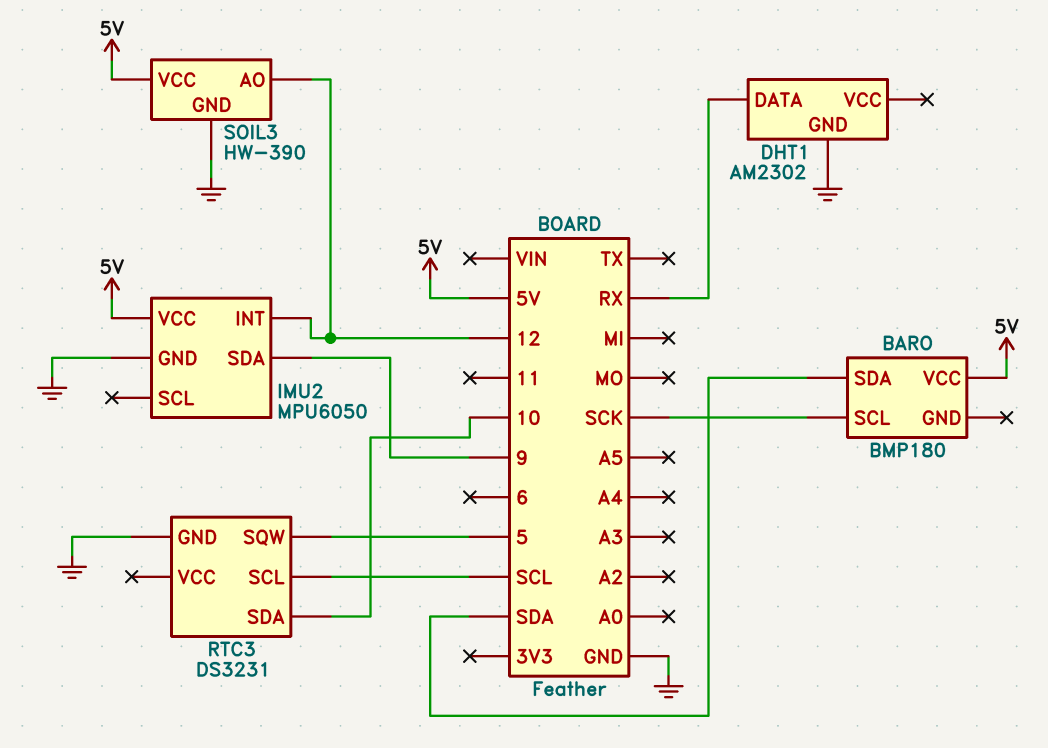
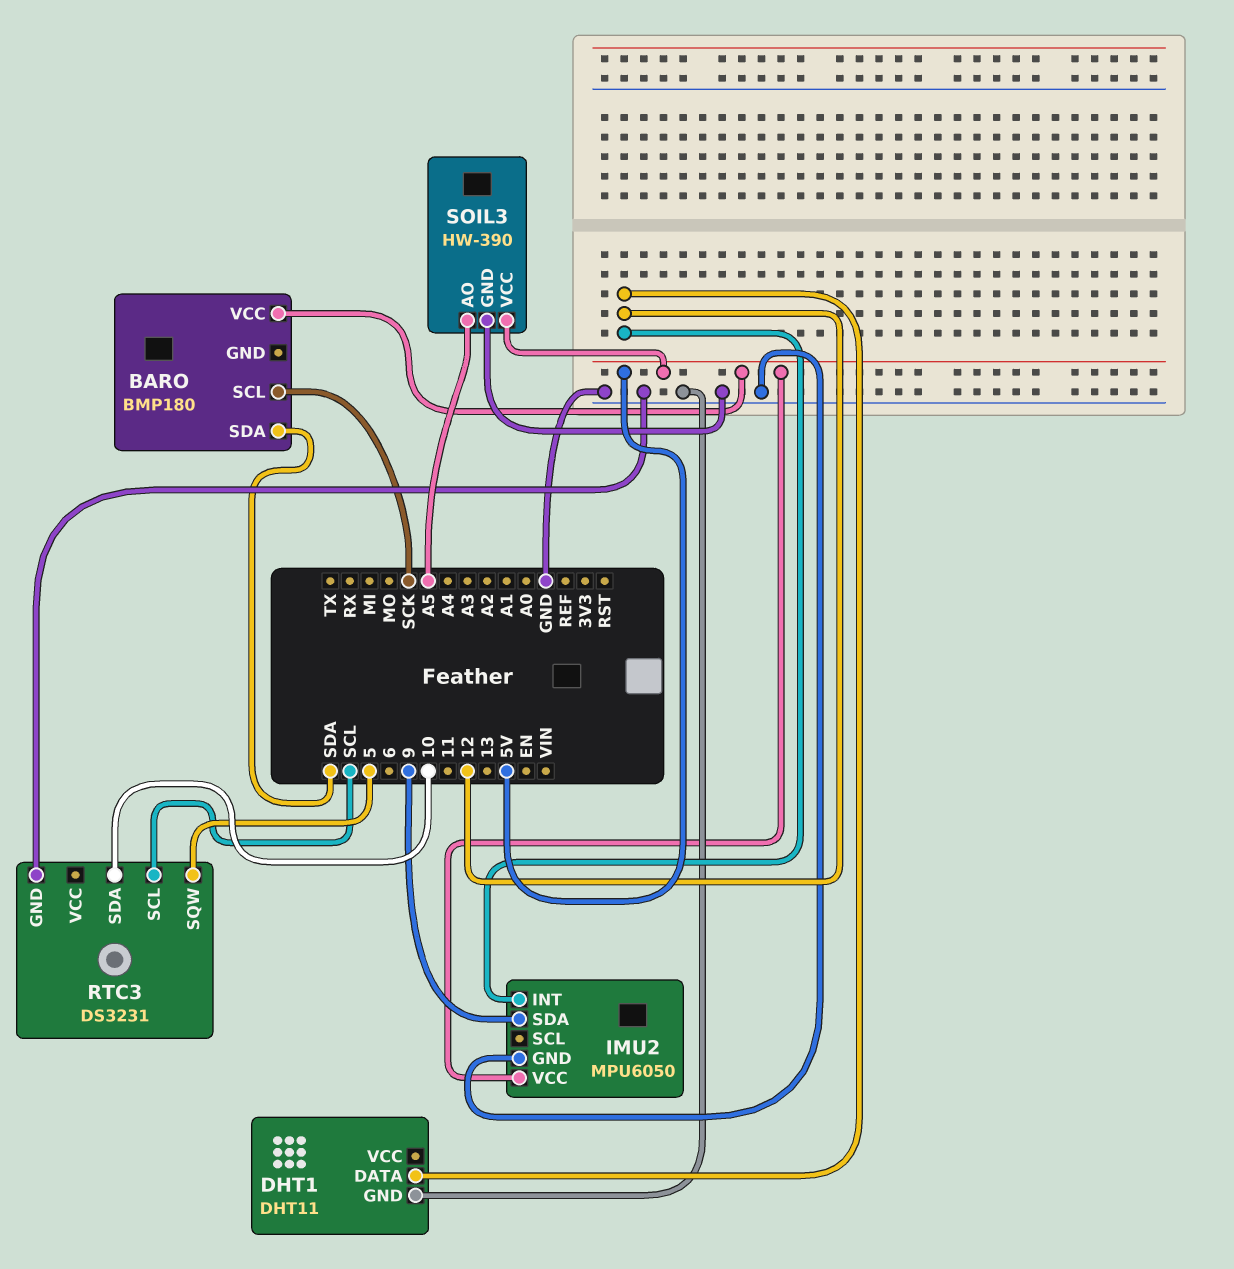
DHT1: AM2302 -> DHT11
DHT1 pin DATA: RX -> 12
SOIL3 pin AO: 12 -> A5

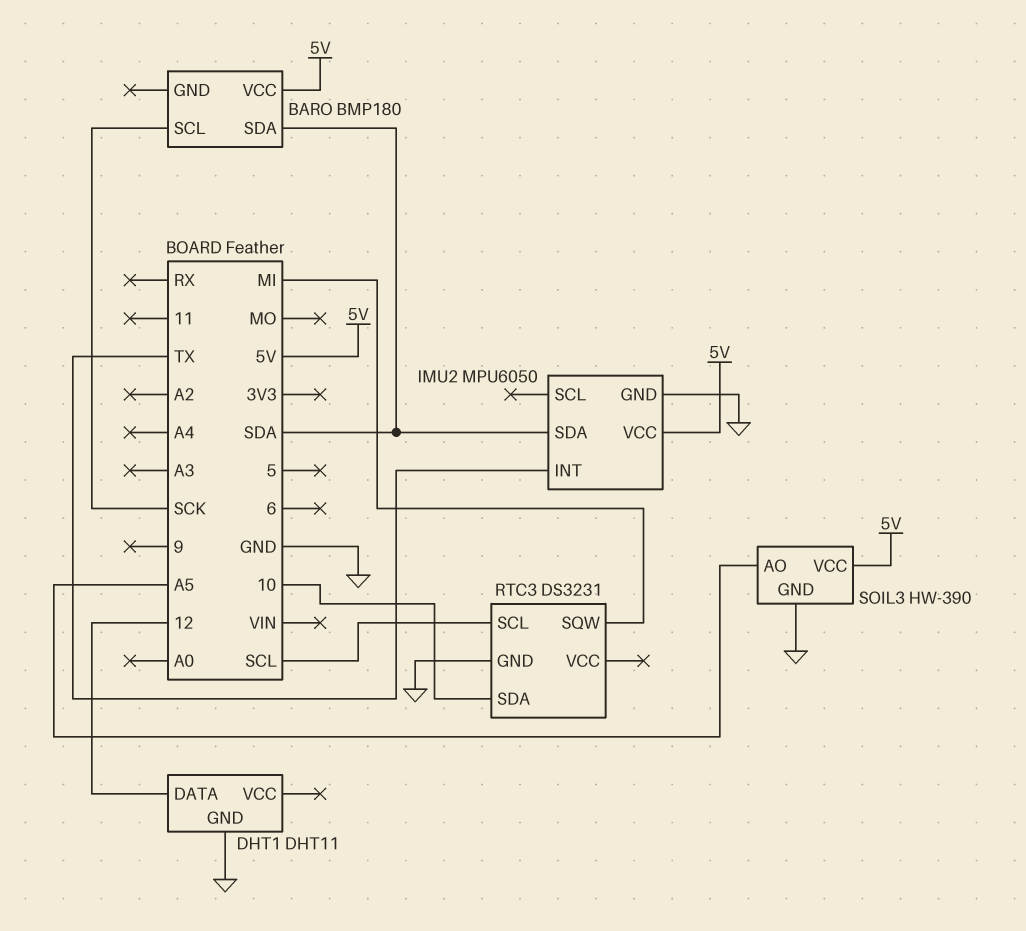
IMU2 pin INT: 12 -> TX
IMU2 pin SDA: 9 -> SDA
RTC3 pin SQW: 5 -> MI

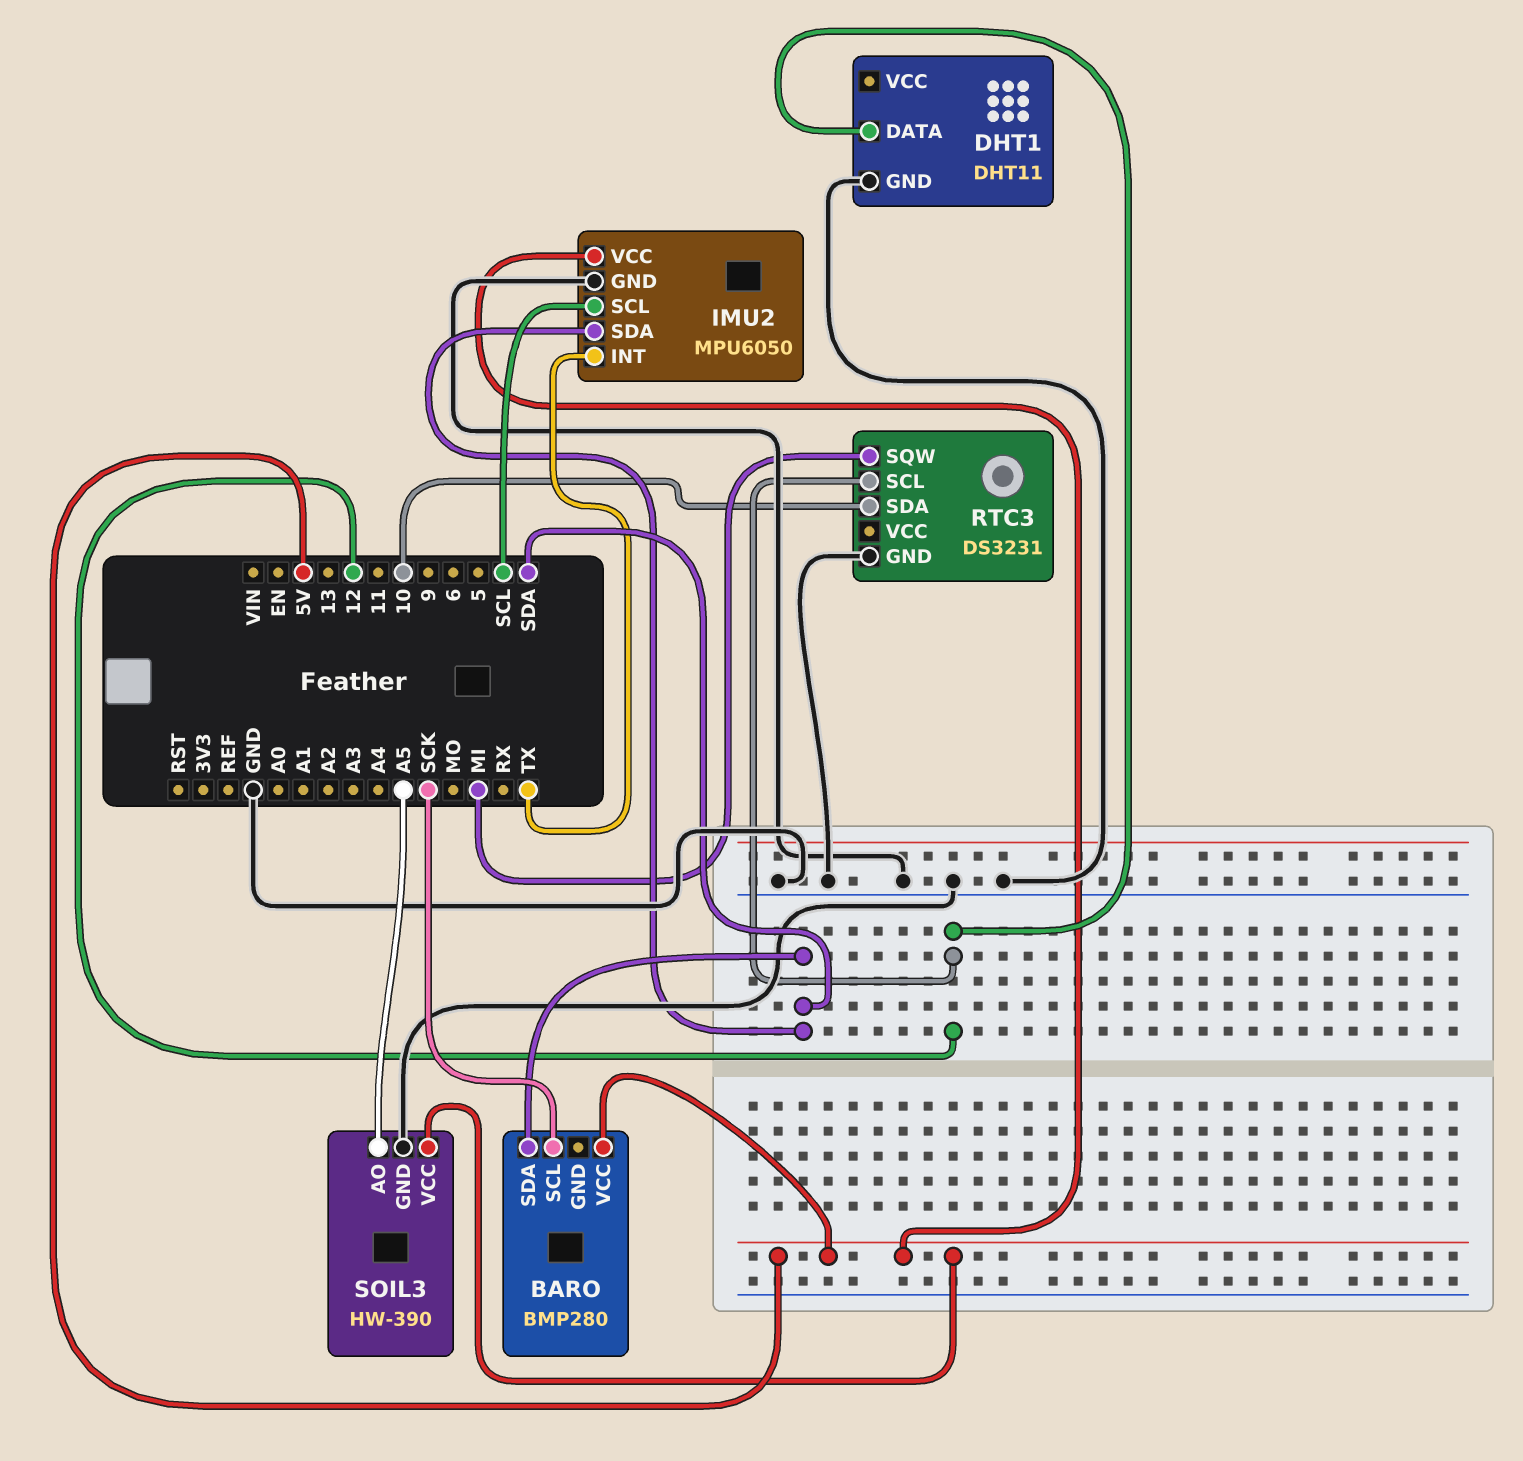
BARO: BMP180 -> BMP280
IMU2 pin SCL: none -> SCL
RTC3 pin SCL: SCL -> 12

